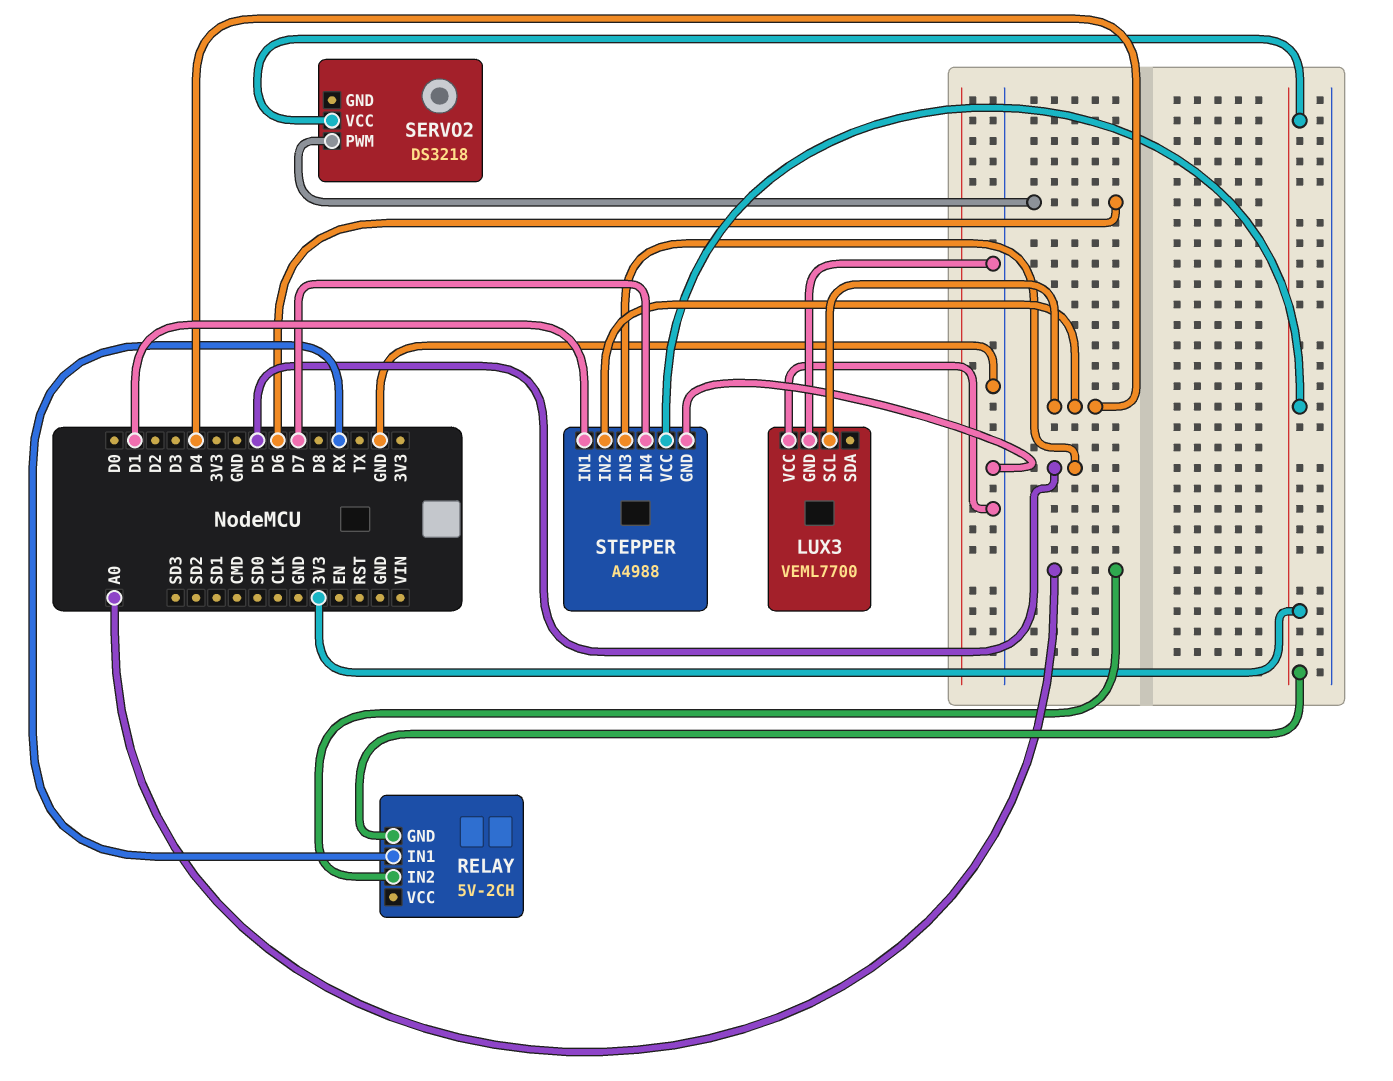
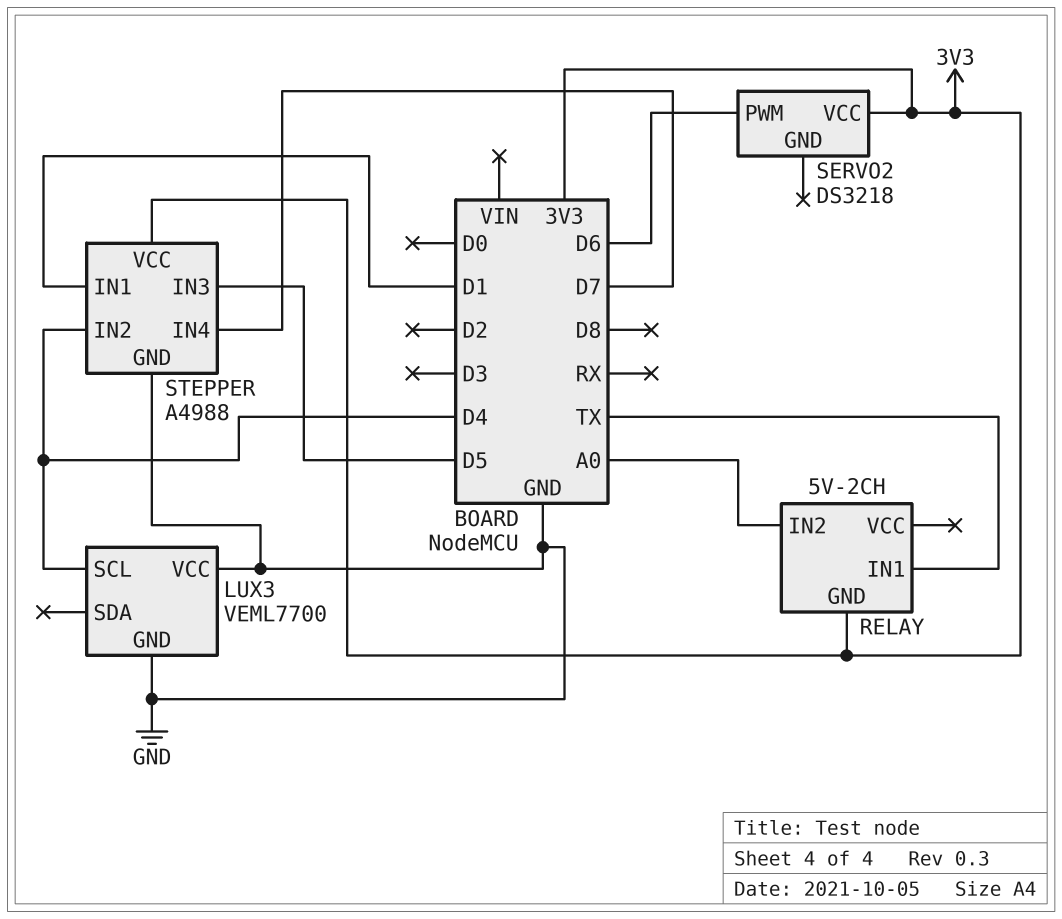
RELAY pin IN1: RX -> TX

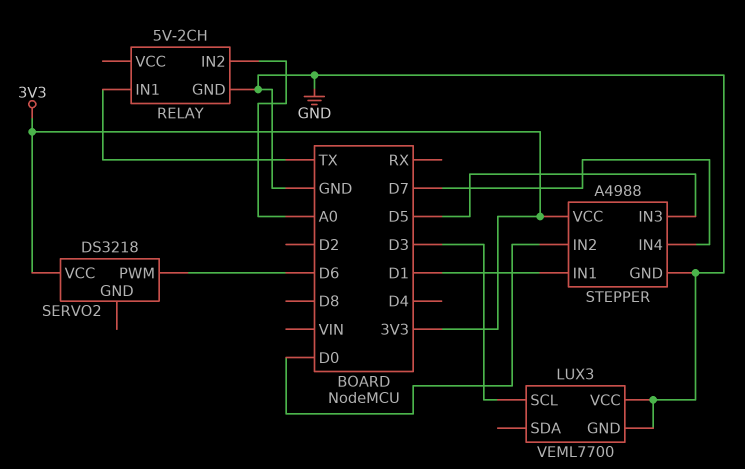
LUX3 pin SCL: D4 -> D3
RELAY pin GND: 3V3 -> GND
STEPPER pin IN2: D4 -> D0

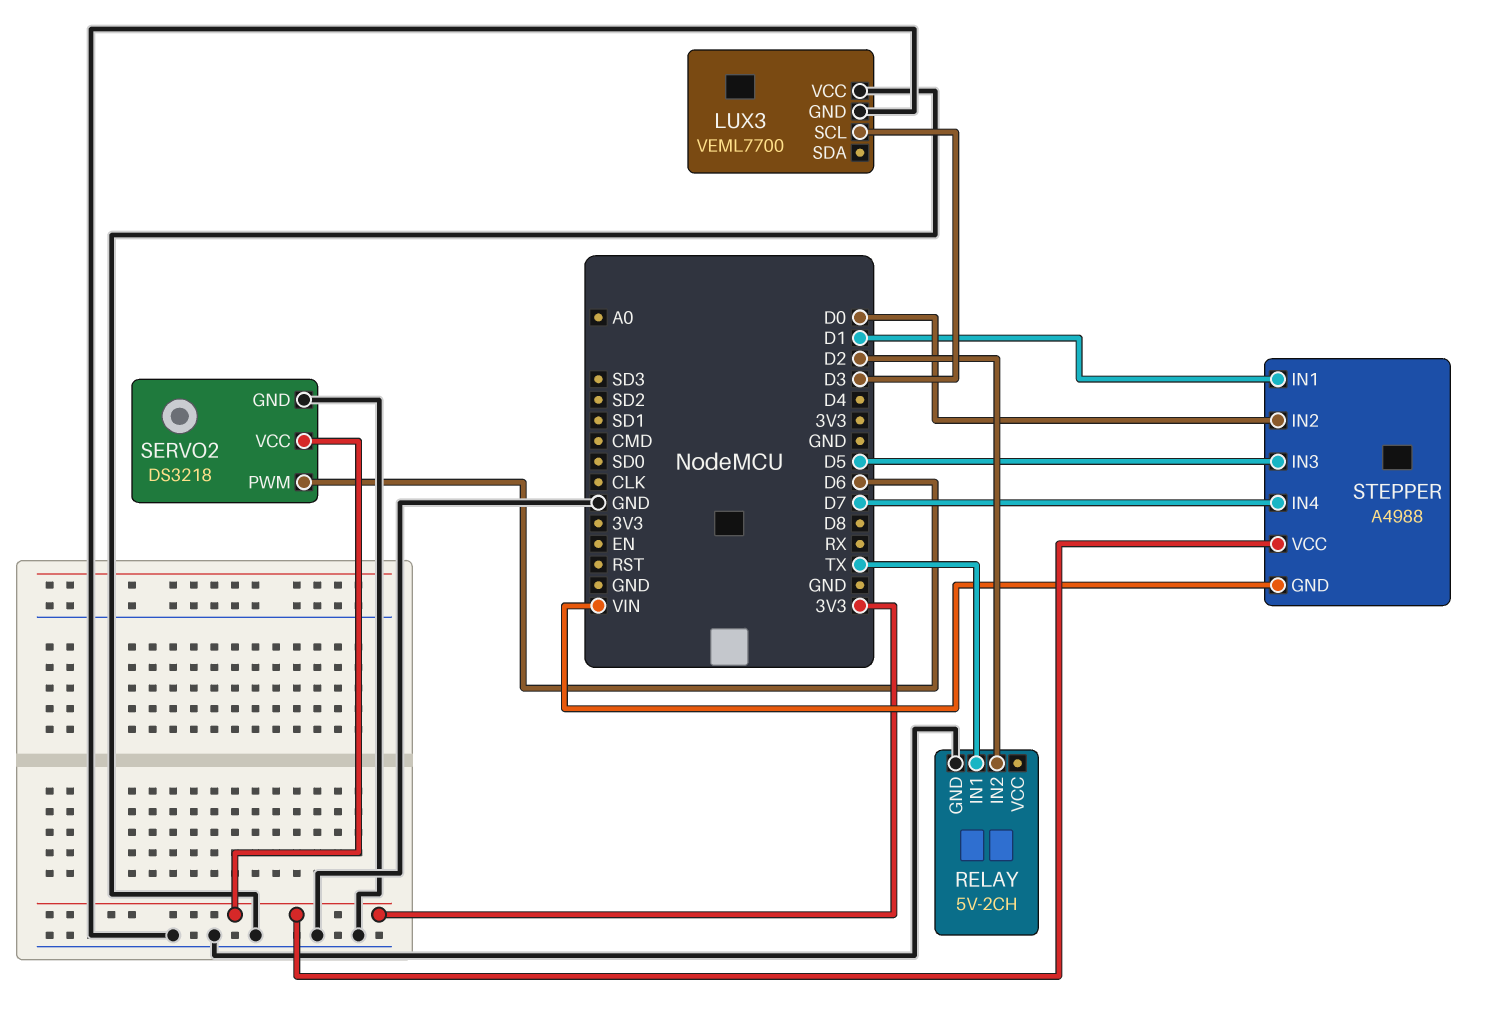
RELAY pin IN2: A0 -> D2
SERVO2 pin GND: none -> GND
STEPPER pin GND: GND -> VIN

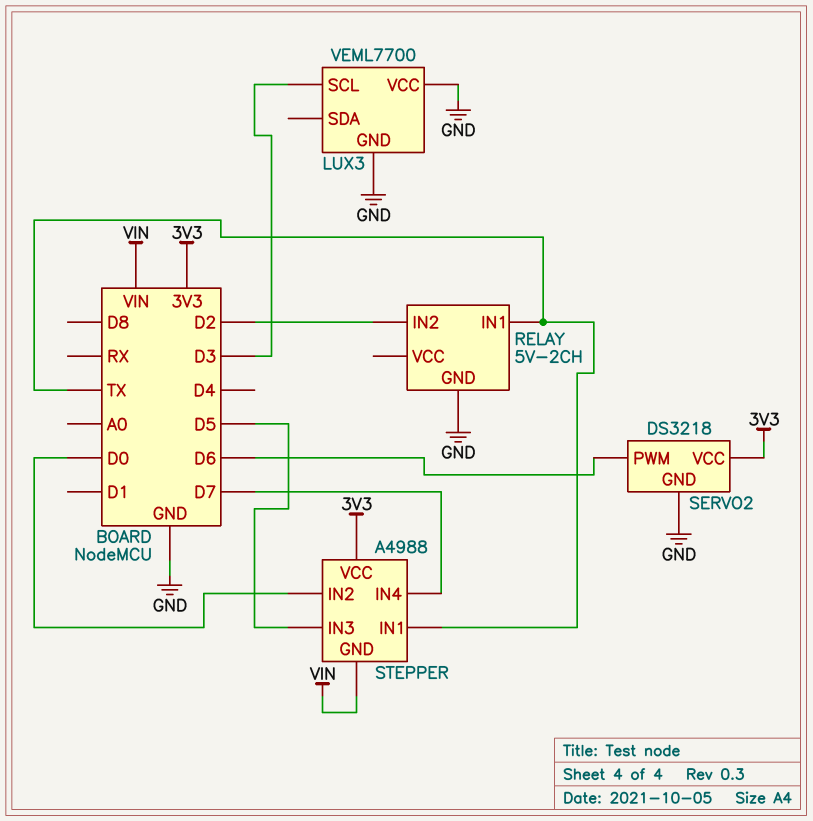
STEPPER pin IN1: D1 -> TX

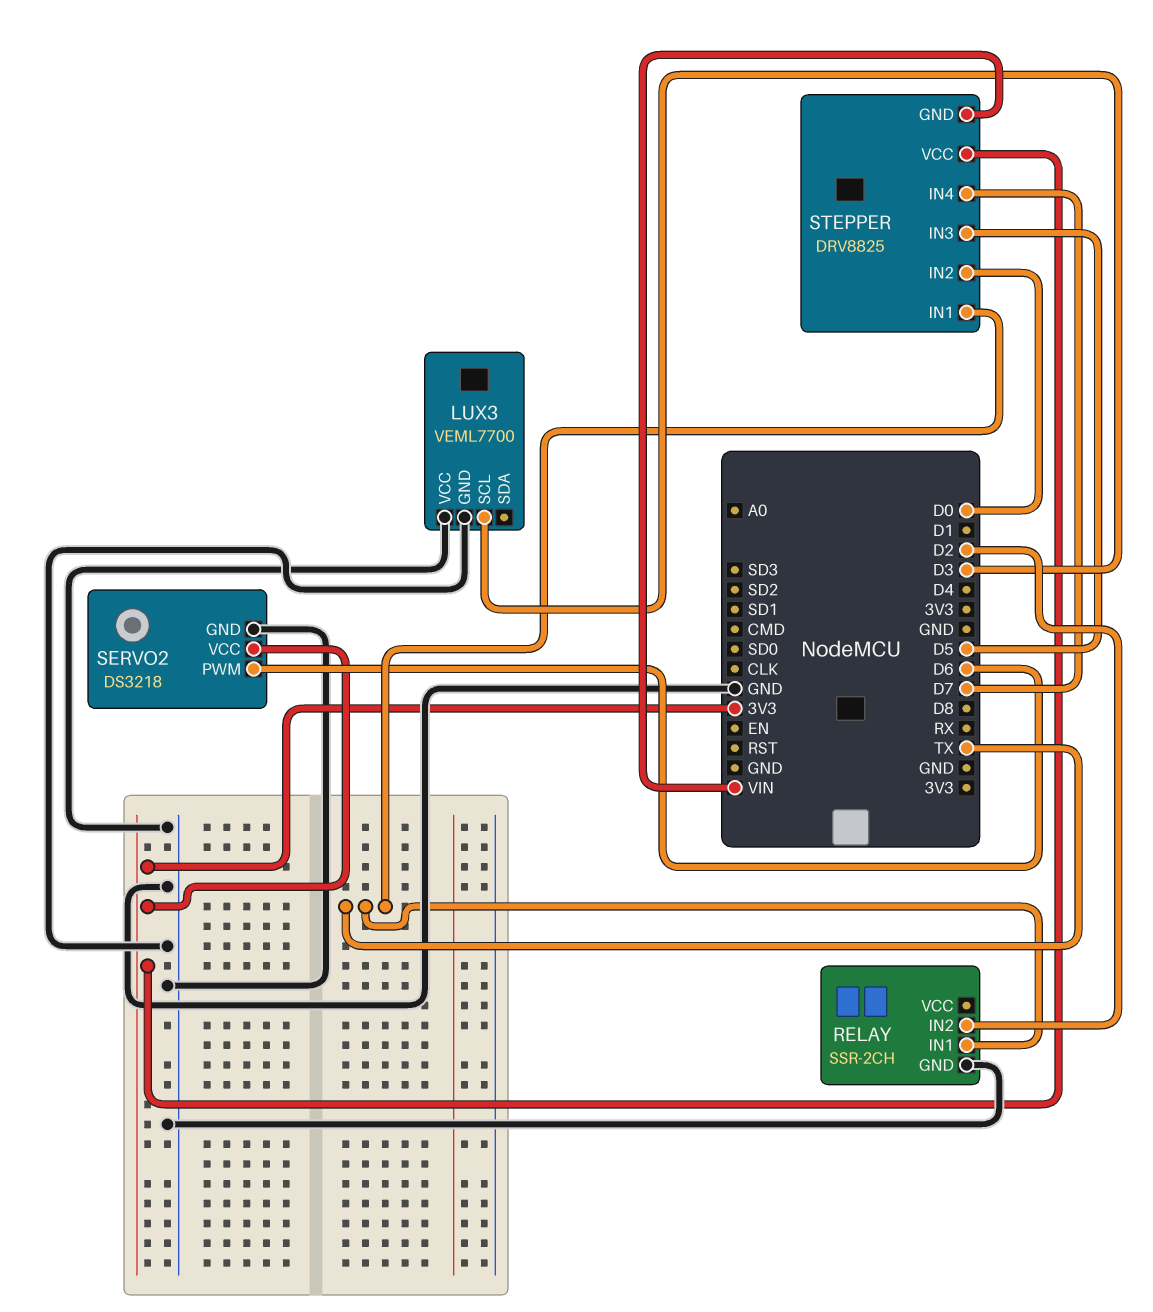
RELAY: 5V-2CH -> SSR-2CH
STEPPER: A4988 -> DRV8825

